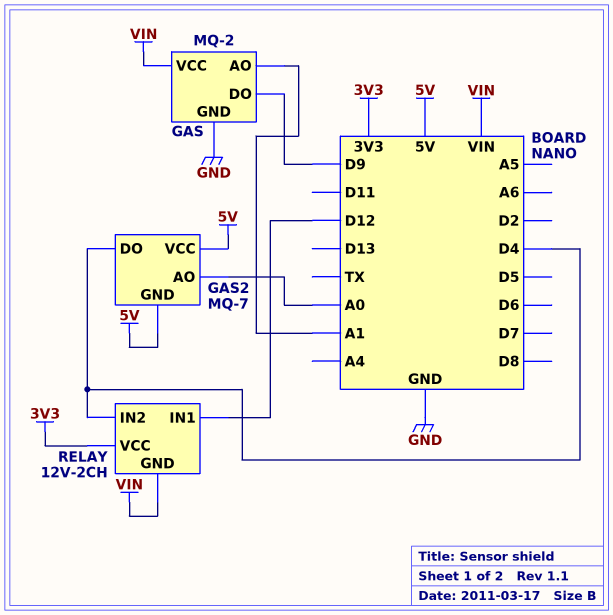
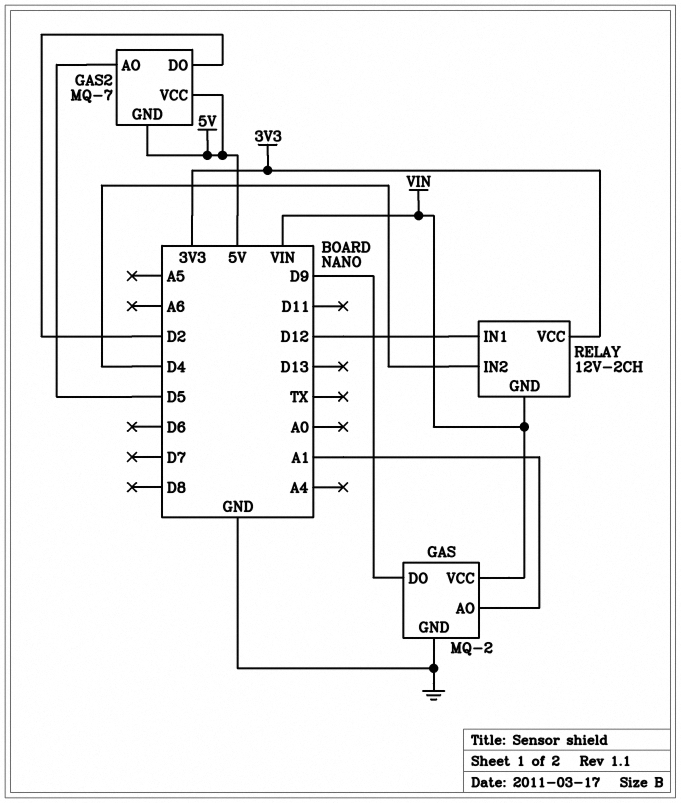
GAS2 pin AO: A0 -> D5
GAS2 pin DO: D4 -> D2

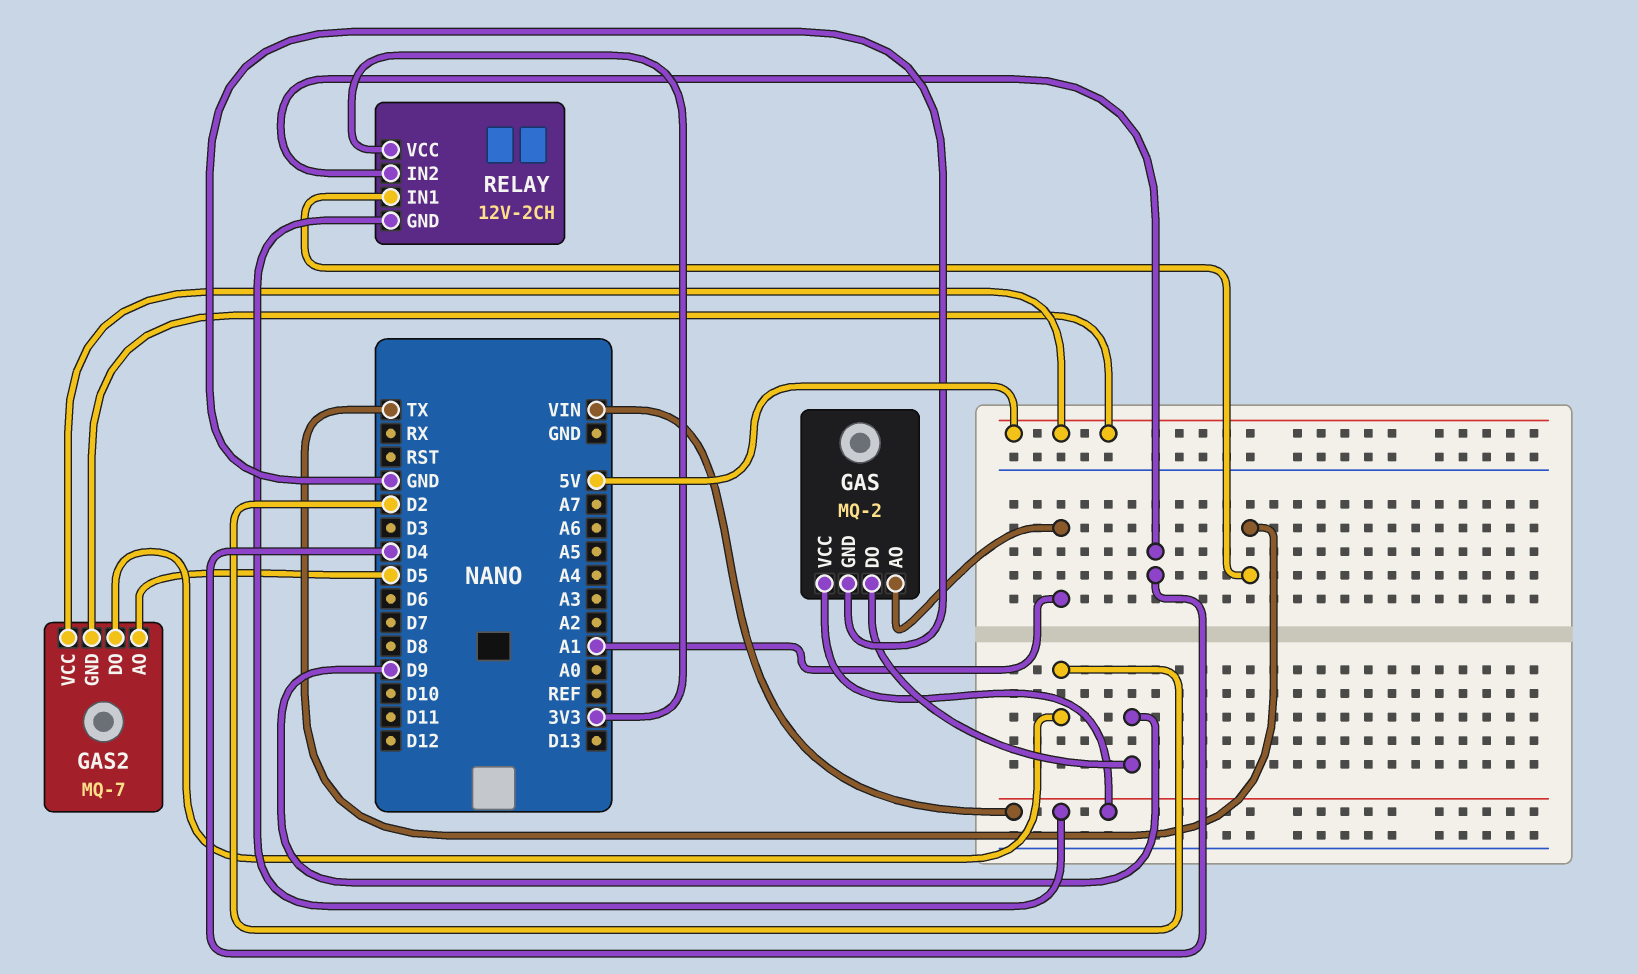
RELAY pin IN1: D12 -> TX

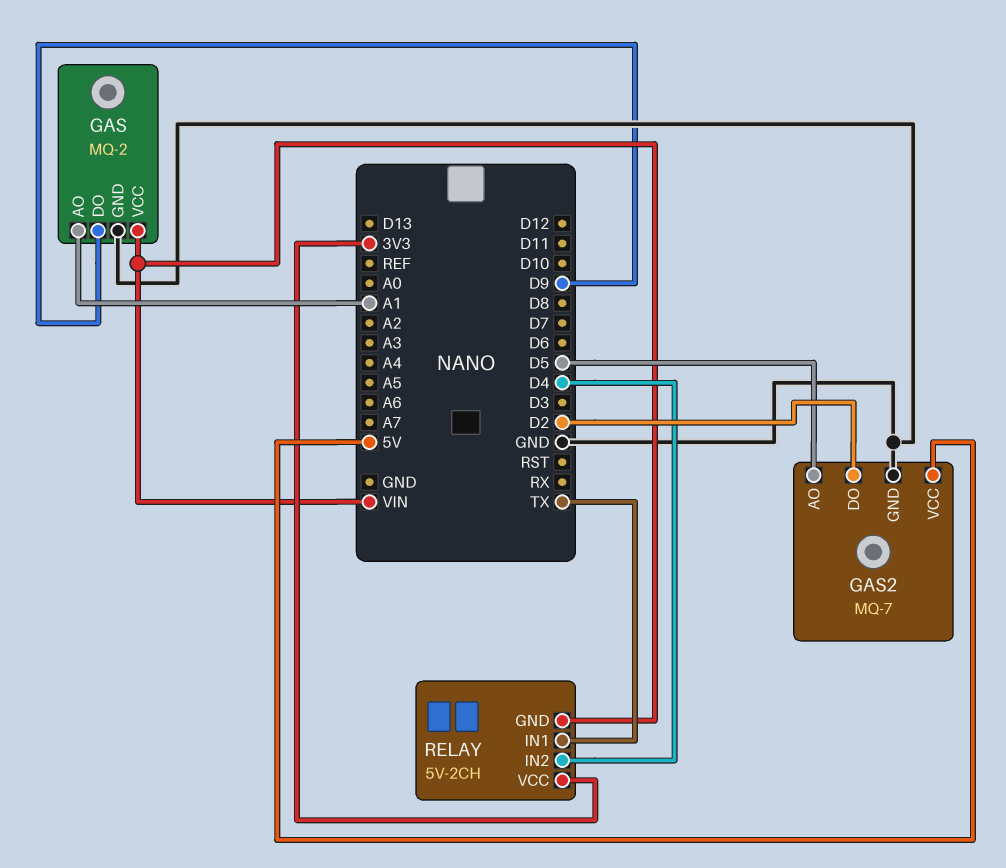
GAS2 pin GND: 5V -> GND
RELAY: 12V-2CH -> 5V-2CH

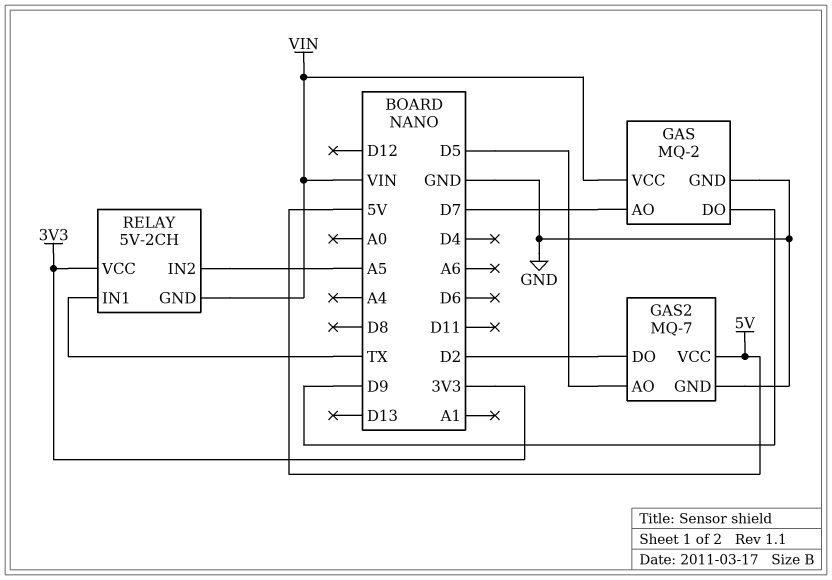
GAS pin AO: A1 -> D7
RELAY pin IN2: D4 -> A5

